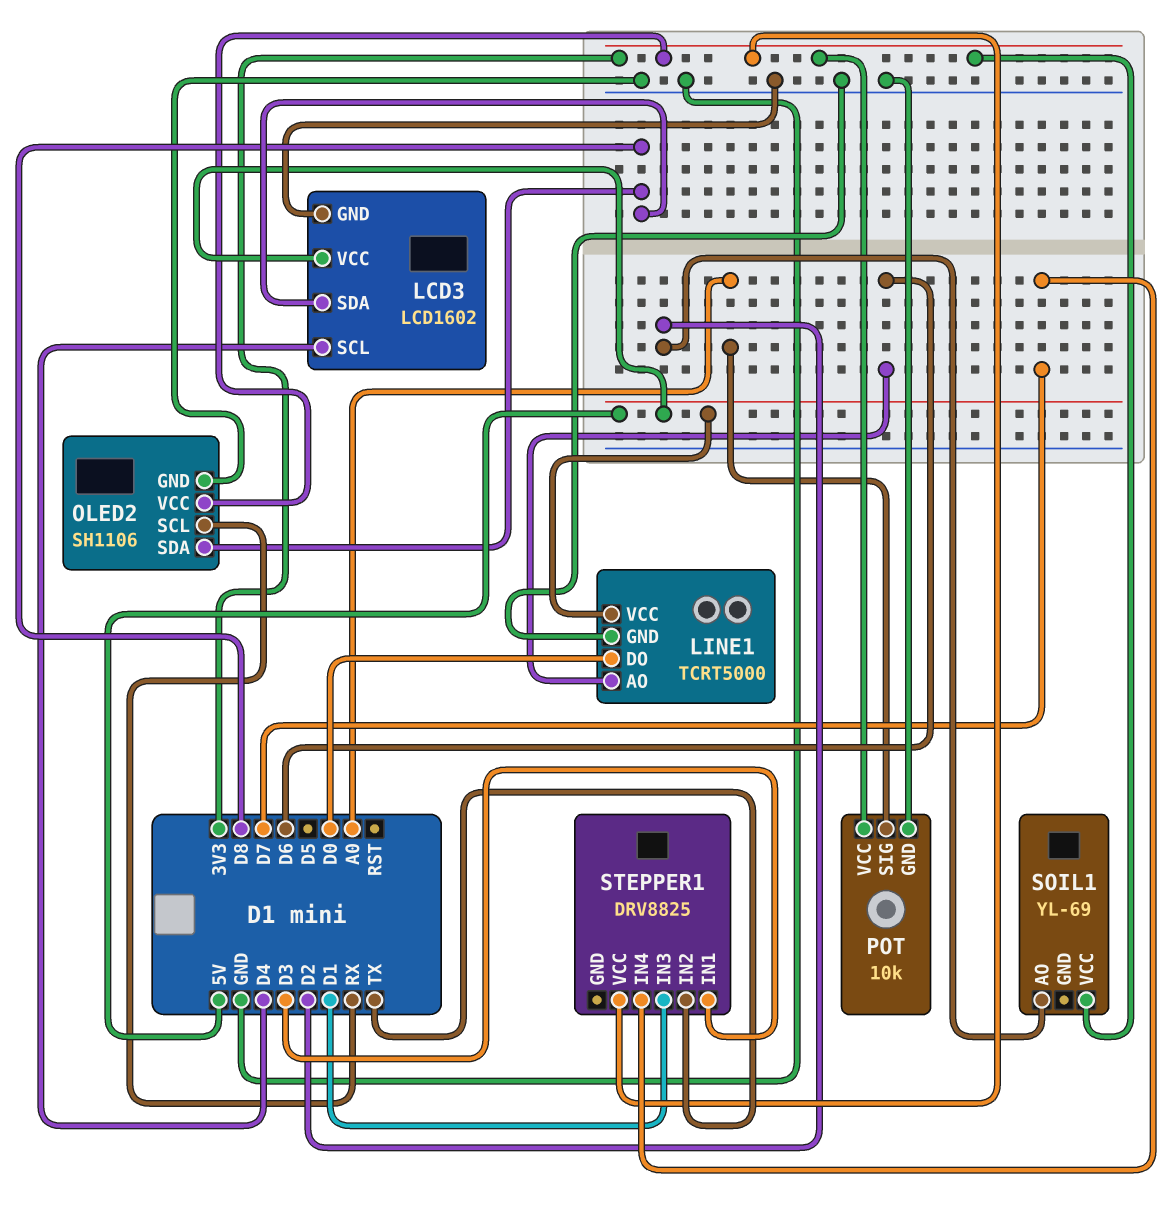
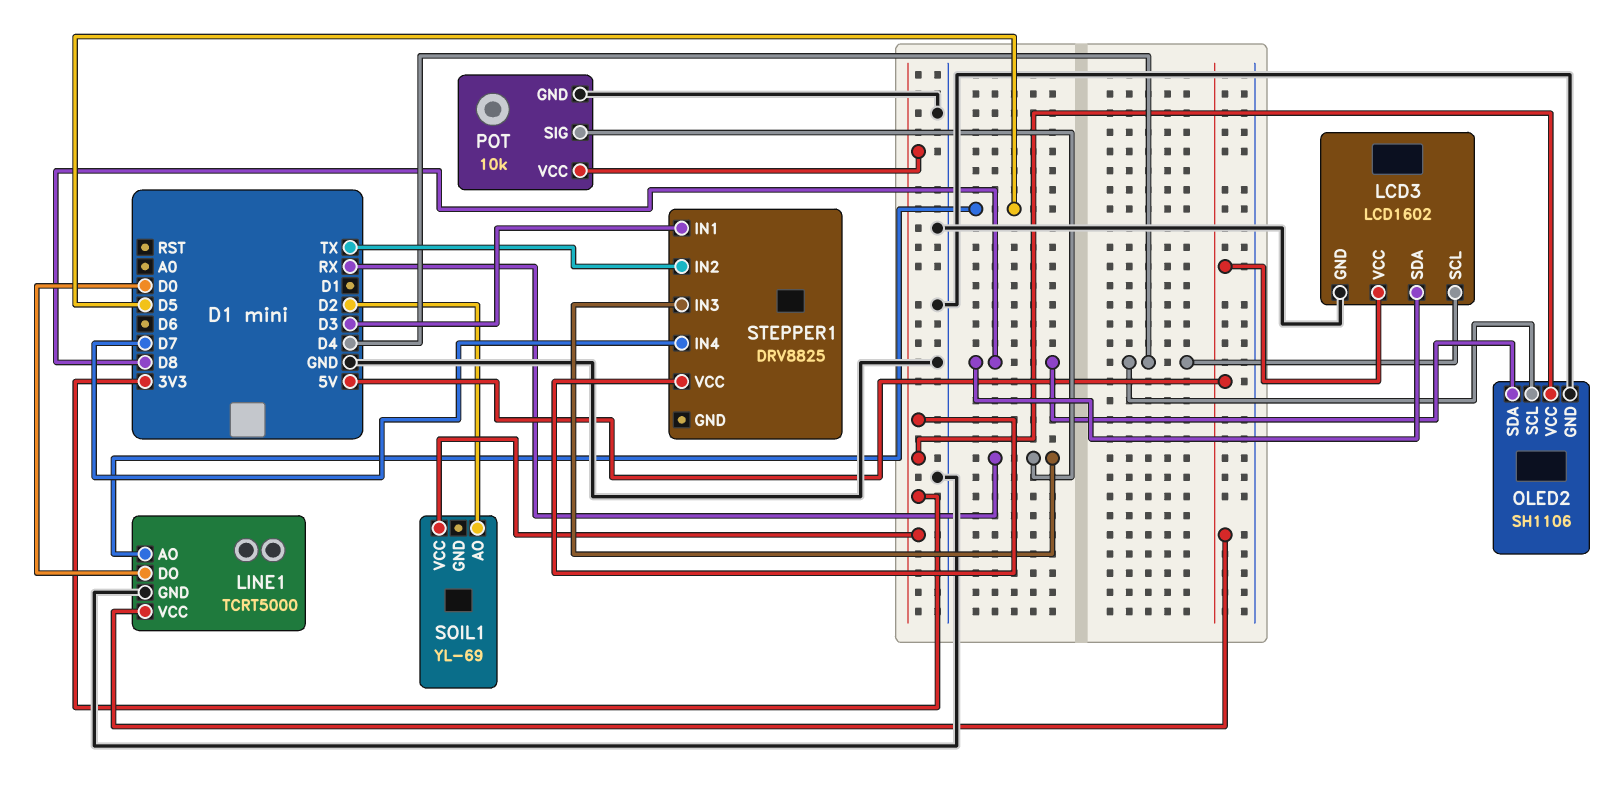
LINE1 pin AO: D6 -> D5
OLED2 pin SCL: RX -> D4
POT pin SIG: A0 -> RX
STEPPER1 pin IN3: D1 -> RX

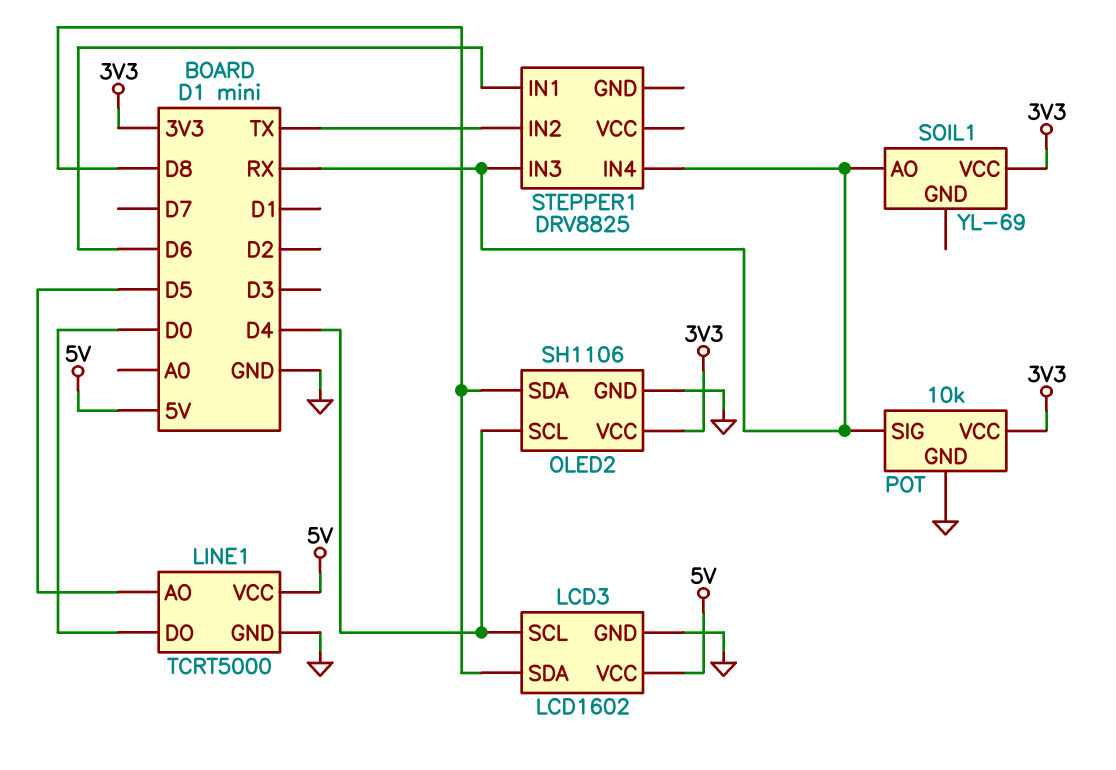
SOIL1 pin AO: D2 -> RX
STEPPER1 pin IN1: D3 -> D6
STEPPER1 pin IN4: D7 -> RX
STEPPER1 pin VCC: 3V3 -> none

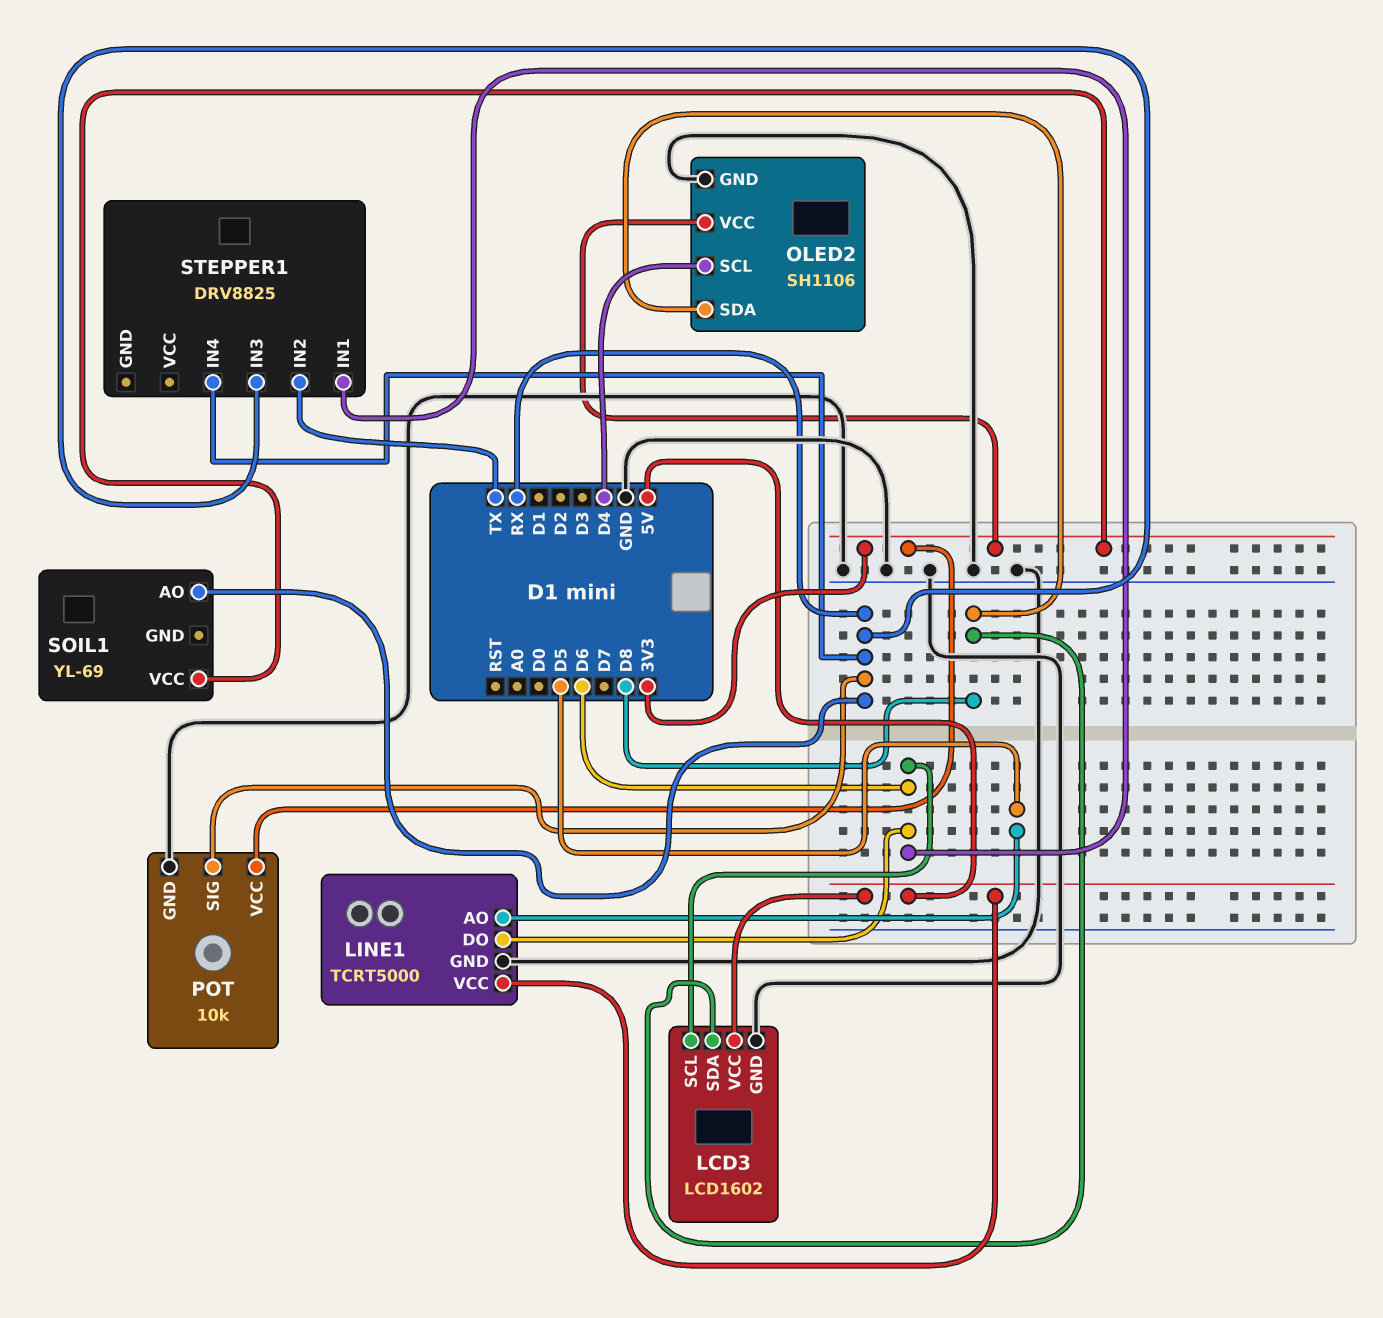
LCD3 pin SCL: D4 -> D6
LINE1 pin DO: D0 -> D6

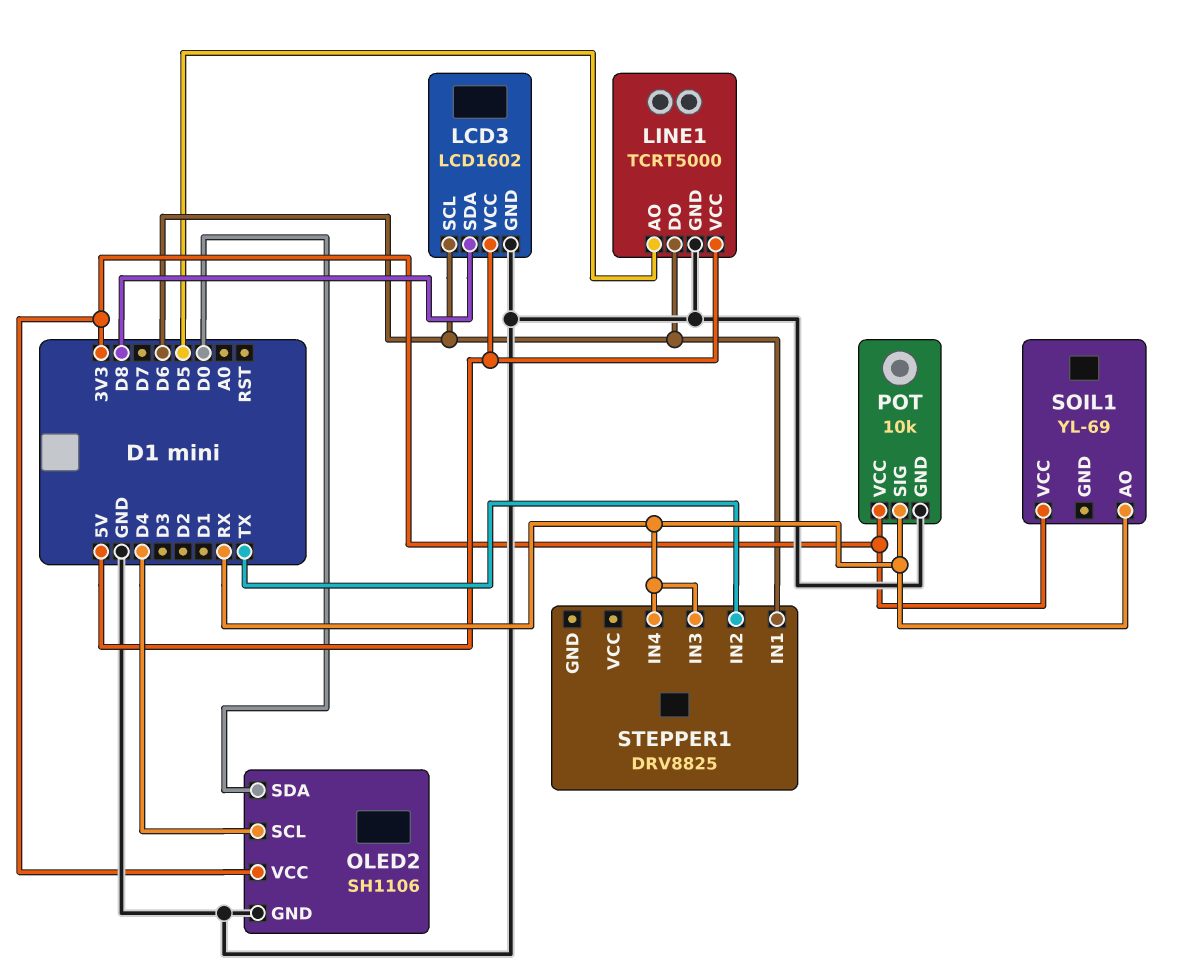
OLED2 pin SDA: D8 -> D0

